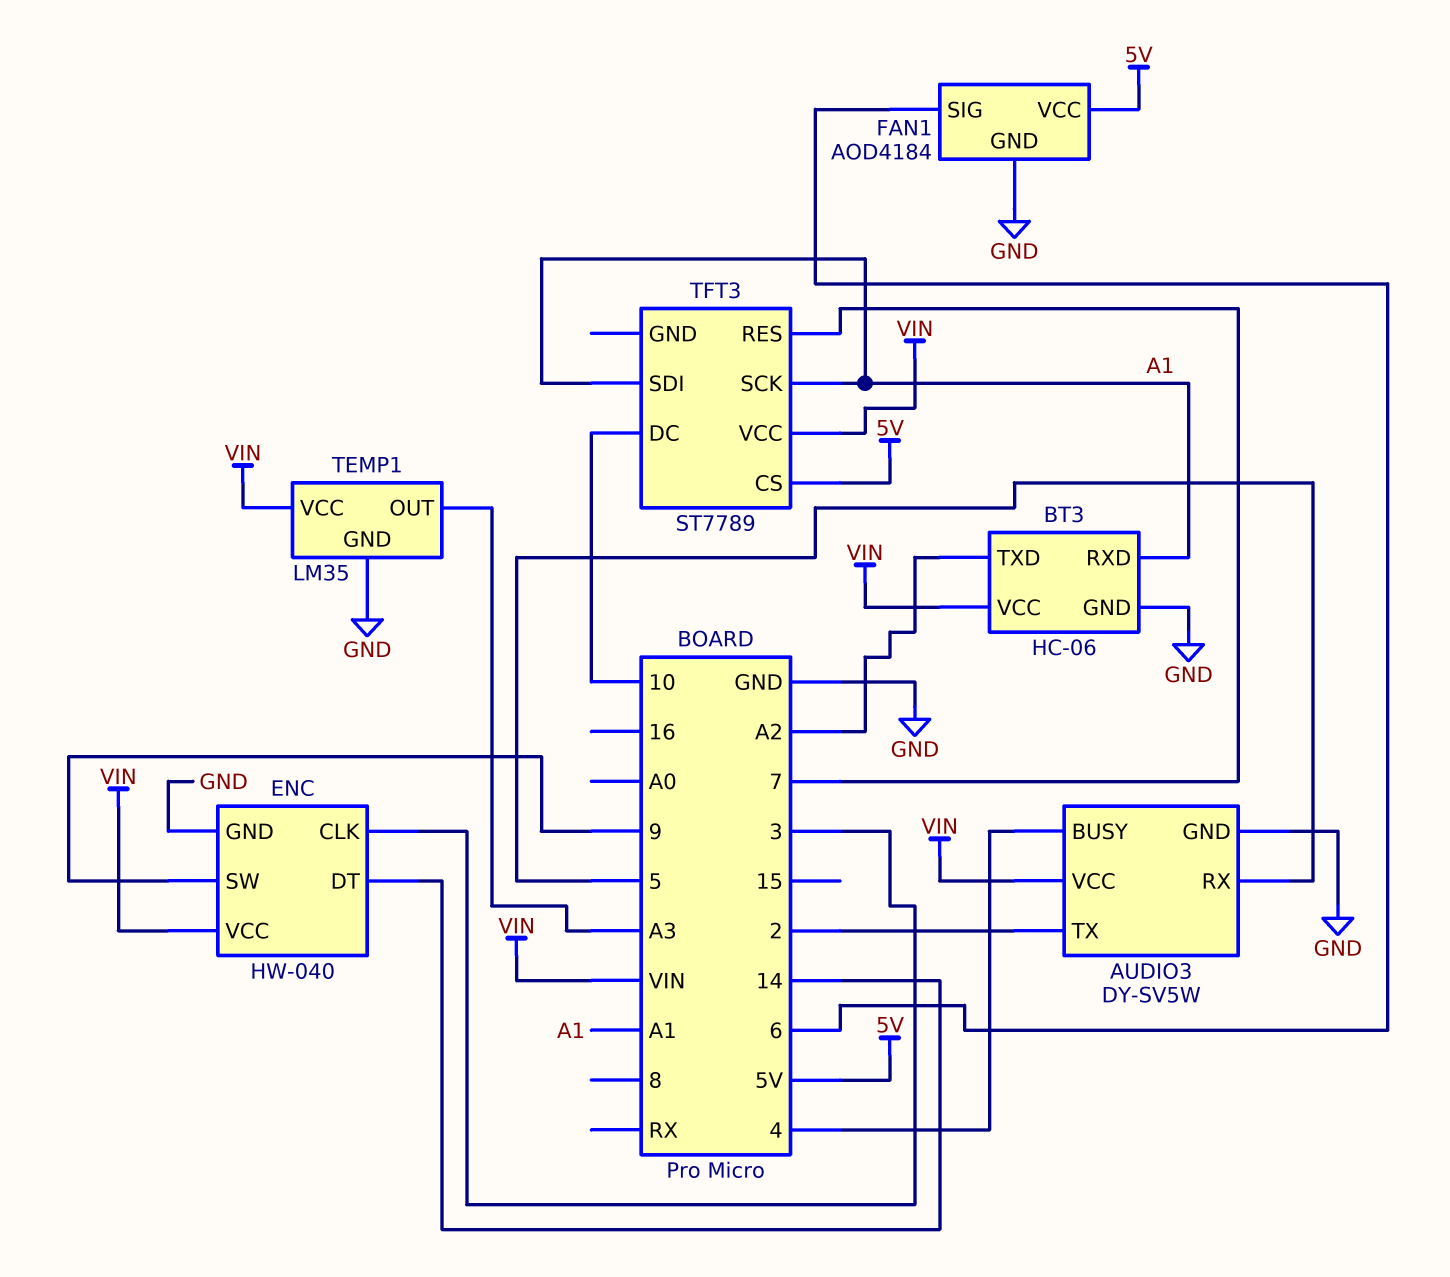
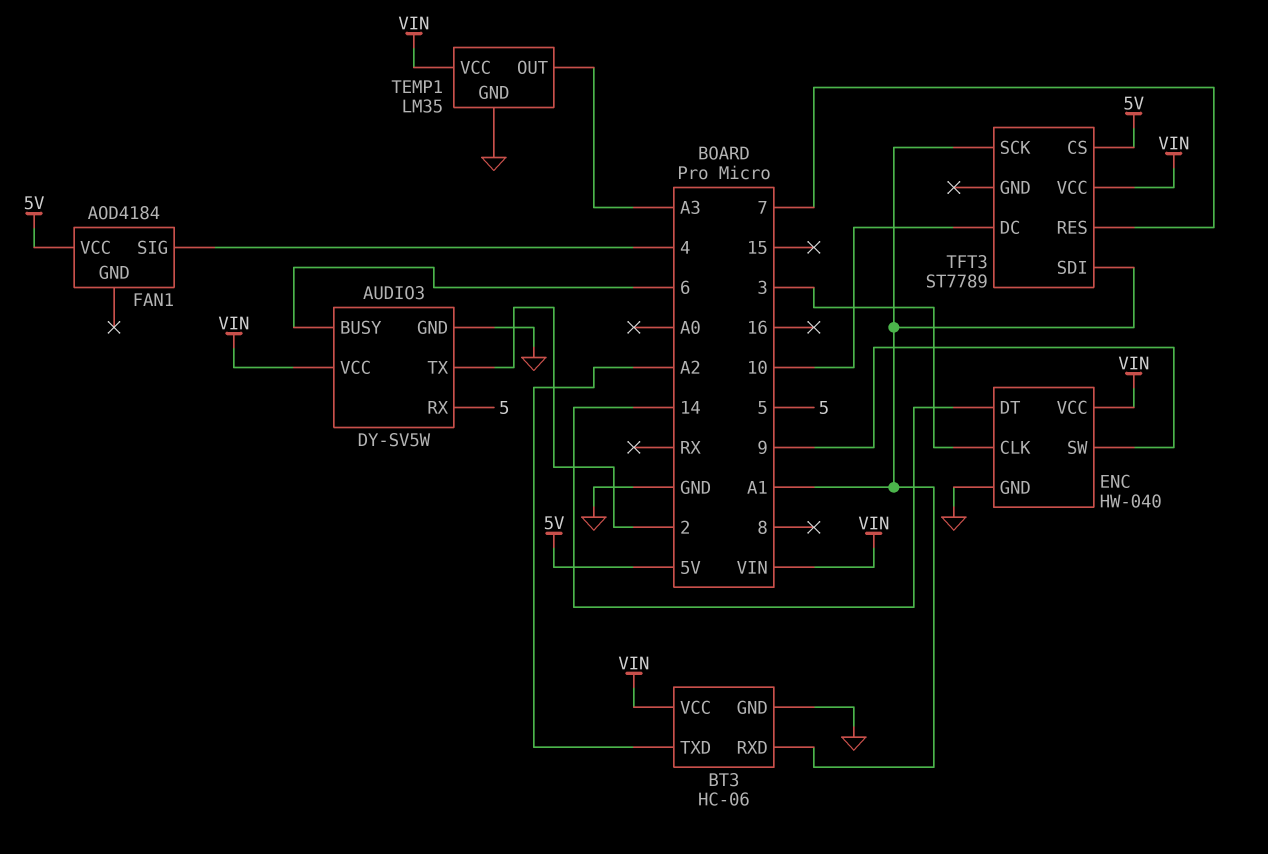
AUDIO3 pin BUSY: 4 -> 6
FAN1 pin GND: GND -> none
FAN1 pin SIG: 6 -> 4

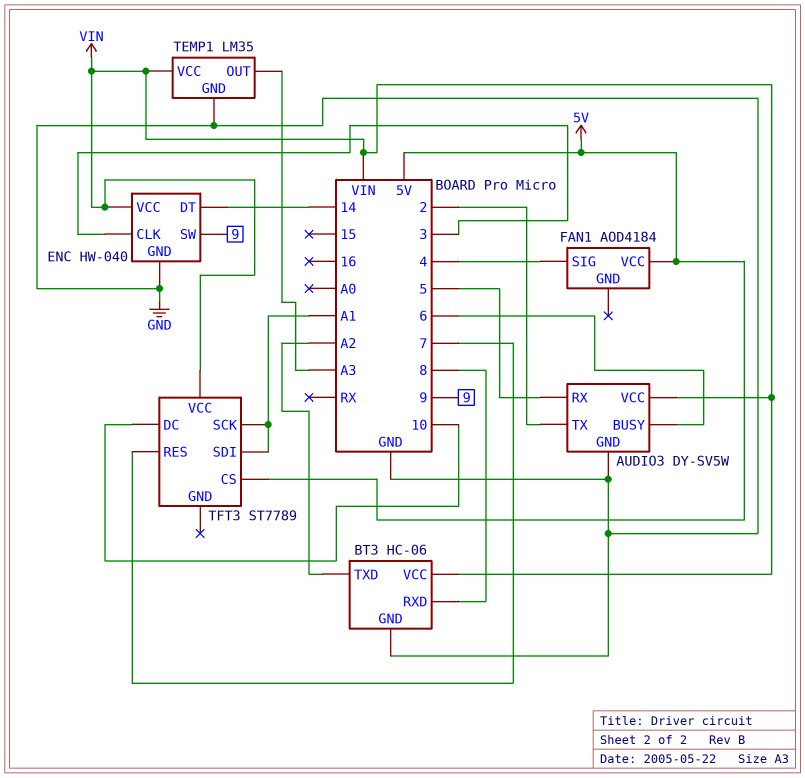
BT3 pin RXD: A1 -> 8

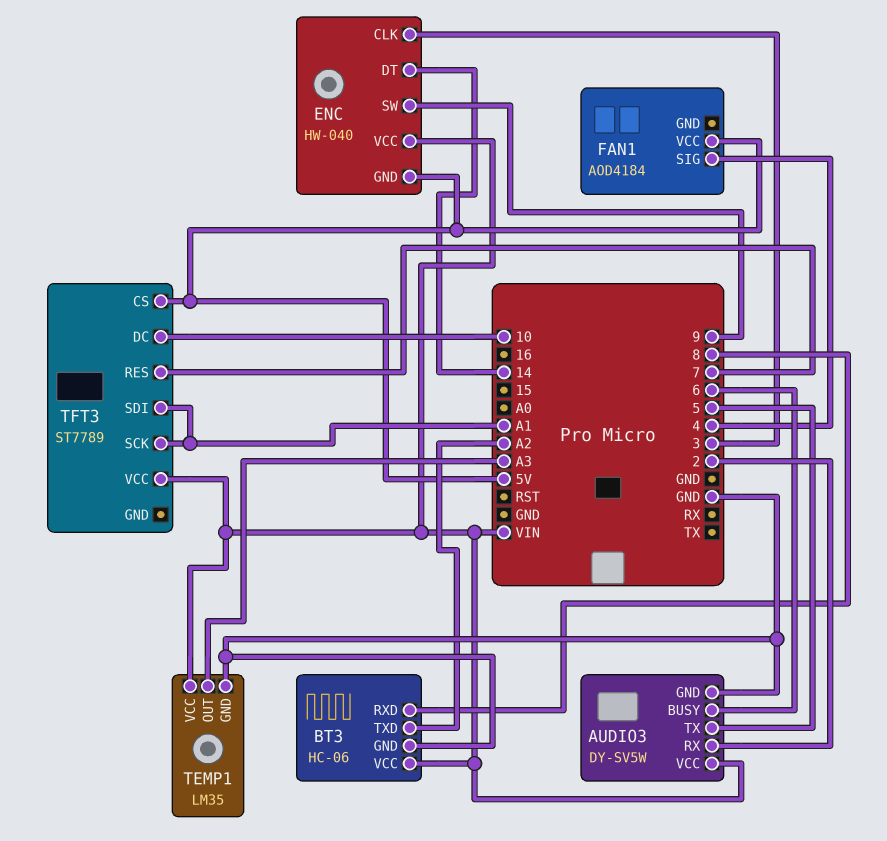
AUDIO3 pin RX: 5 -> 2
AUDIO3 pin TX: 2 -> 5
ENC pin GND: GND -> 5V

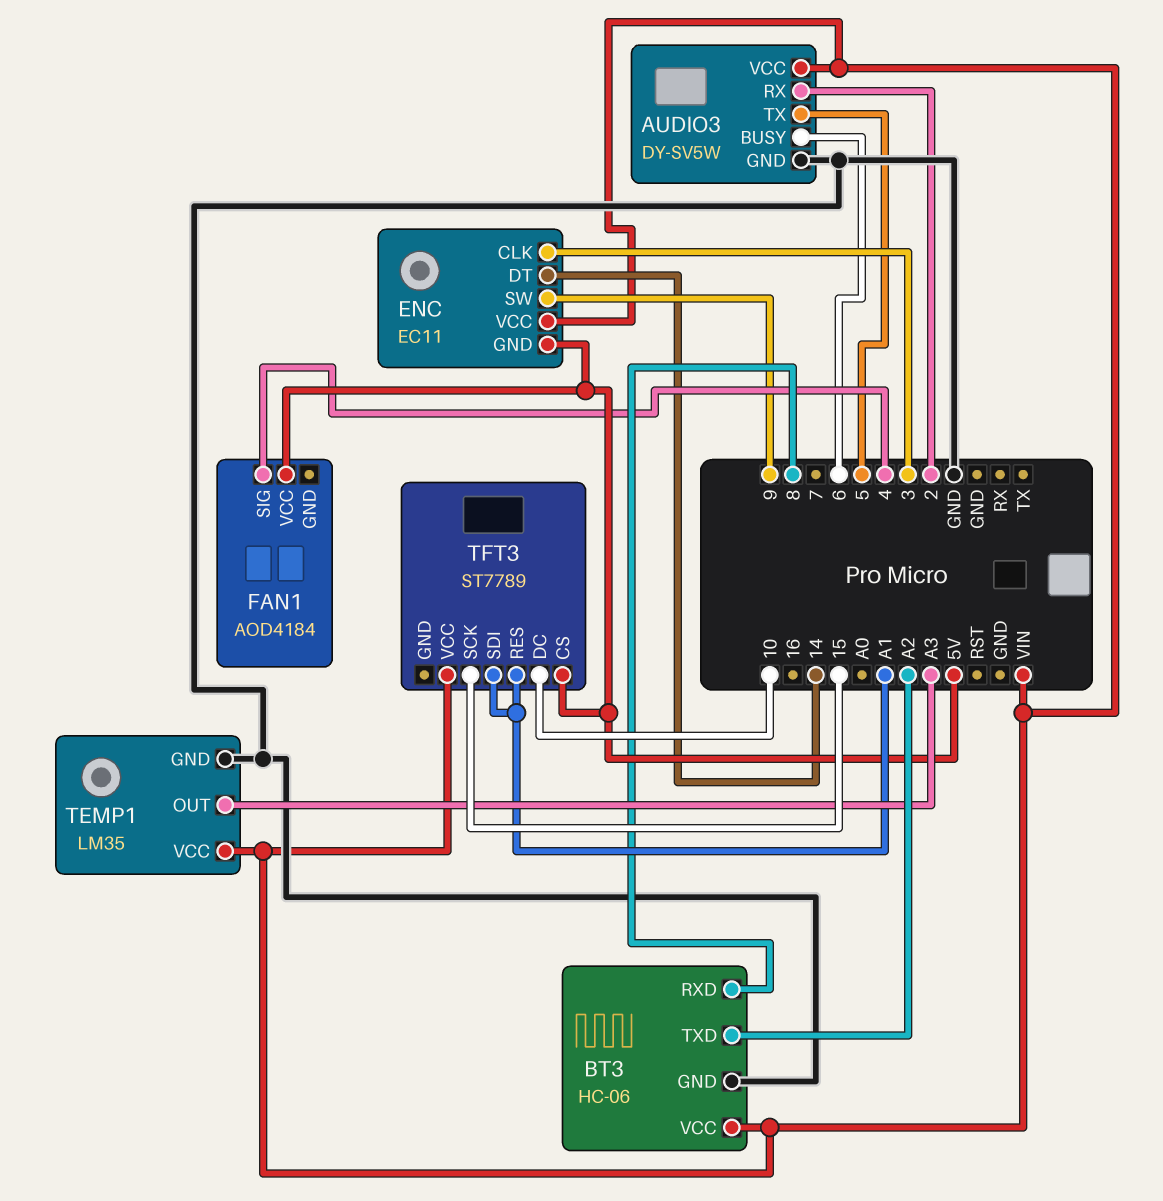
ENC: HW-040 -> EC11
TFT3 pin RES: 7 -> A1
TFT3 pin SCK: A1 -> 15

